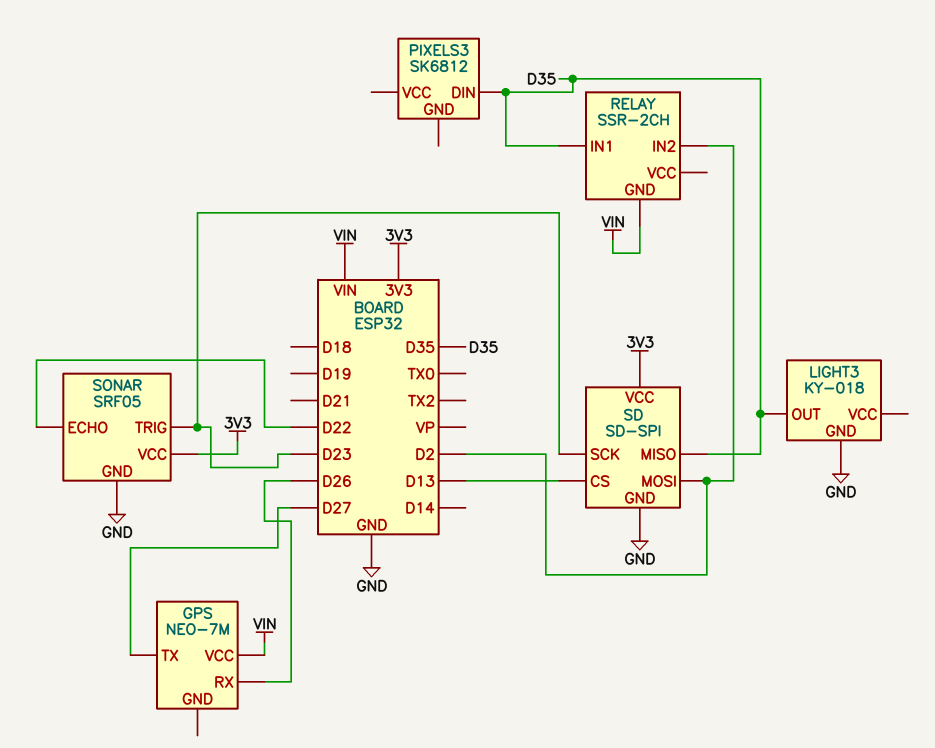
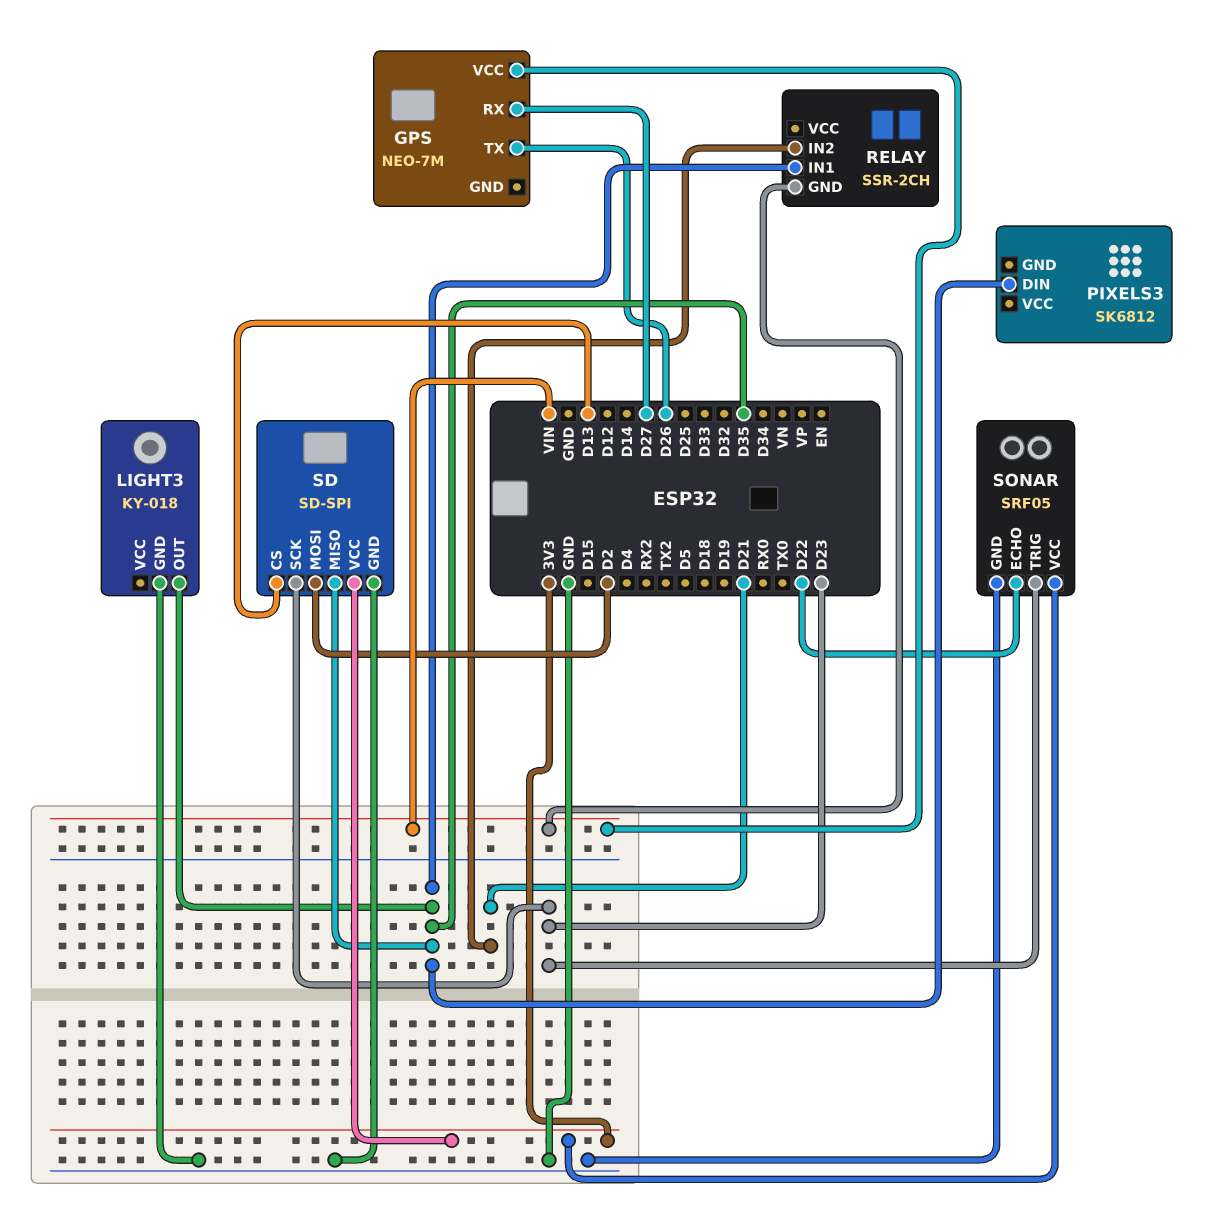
GPS pin RX: D26 -> D27
GPS pin TX: D27 -> D26
RELAY pin IN2: D2 -> D21

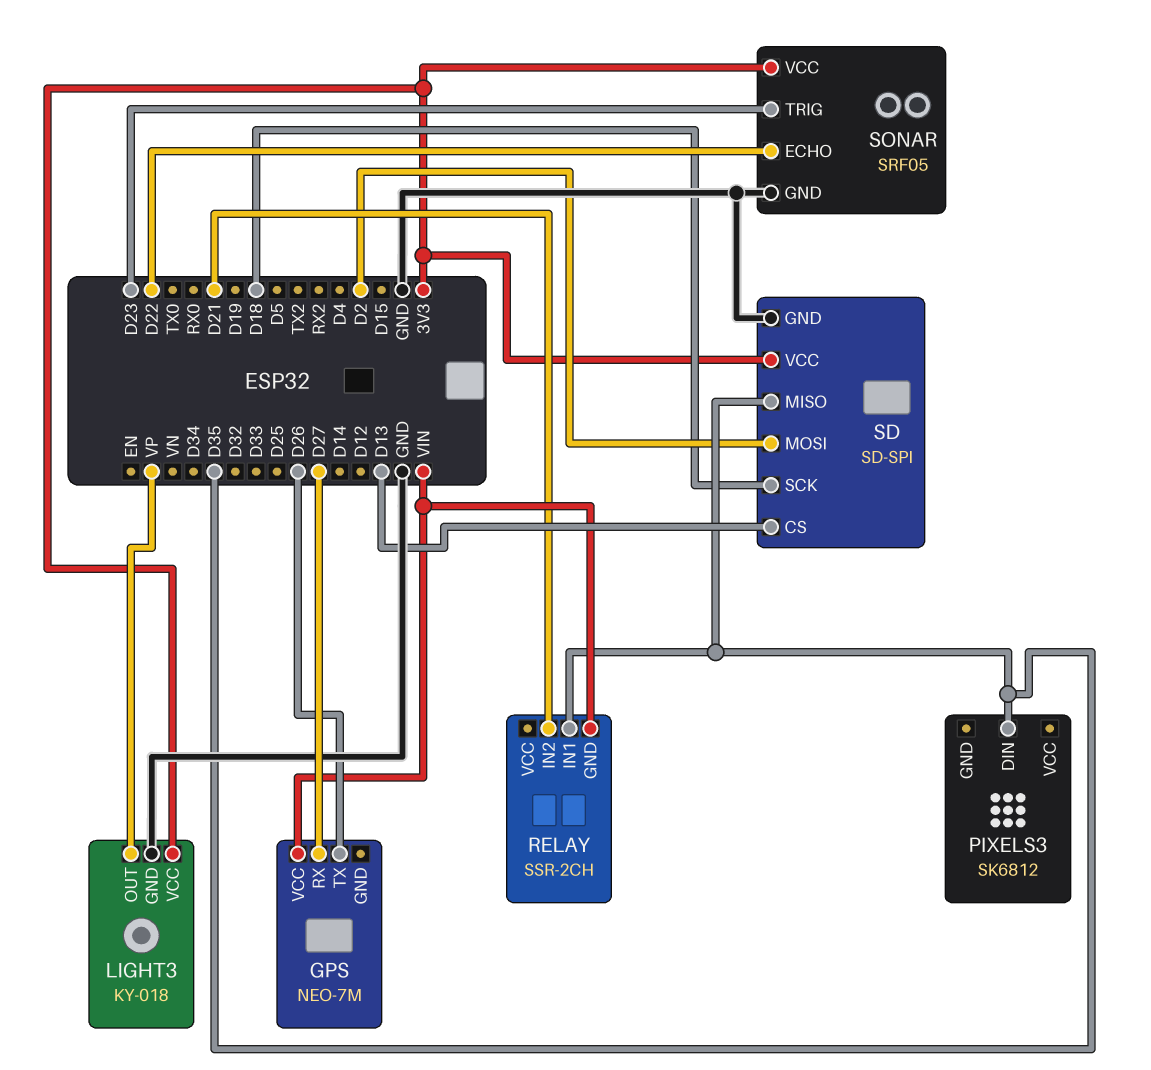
LIGHT3 pin OUT: D35 -> VP
LIGHT3 pin VCC: none -> 3V3
SD pin SCK: D23 -> D18

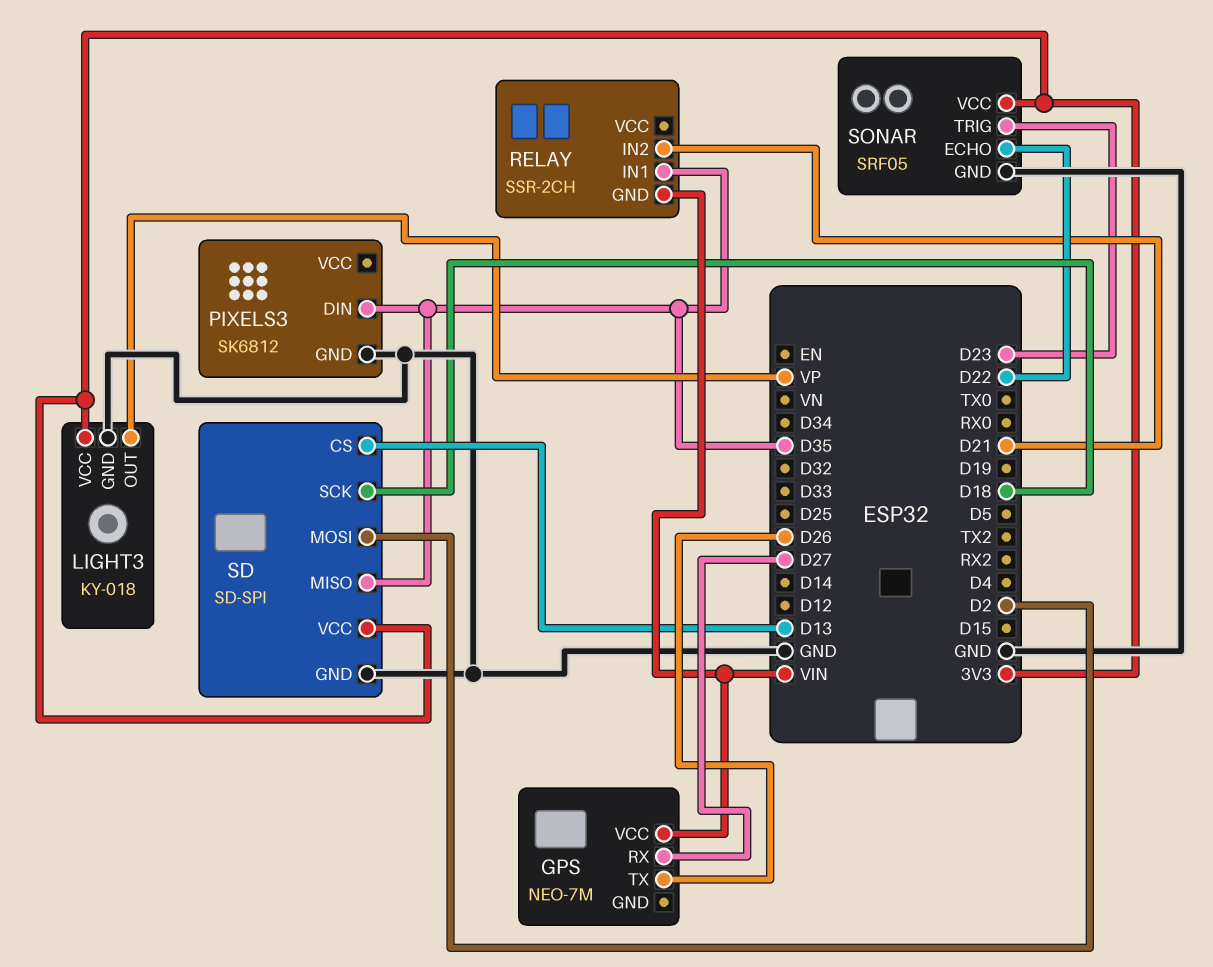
PIXELS3 pin GND: none -> GND

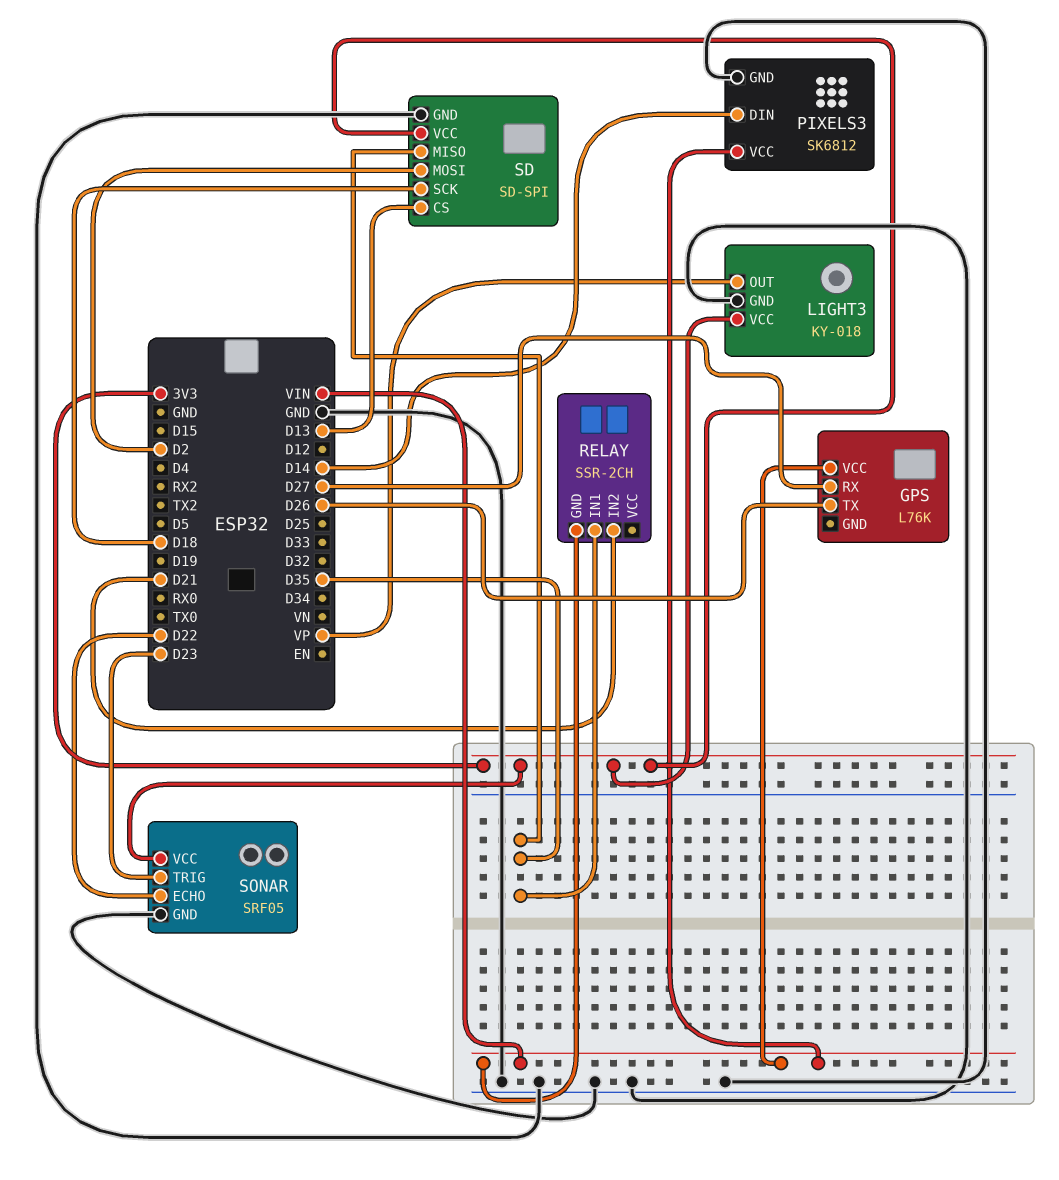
GPS: NEO-7M -> L76K
PIXELS3 pin DIN: D35 -> D14
PIXELS3 pin VCC: none -> VIN

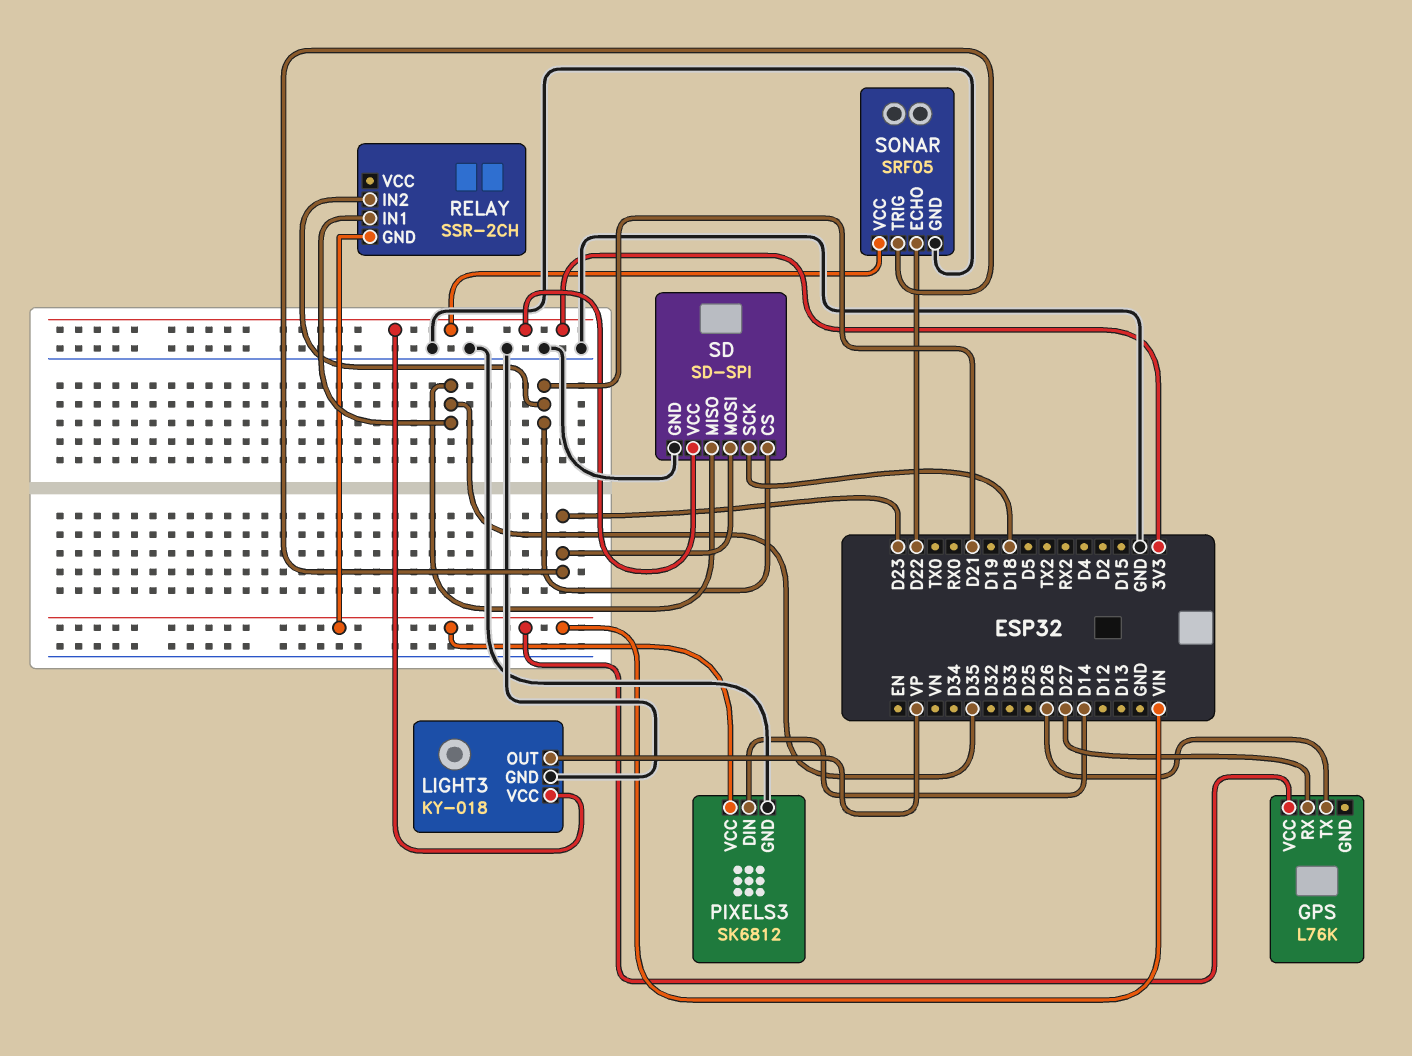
SD pin CS: D13 -> D21
SD pin MOSI: D2 -> D23

